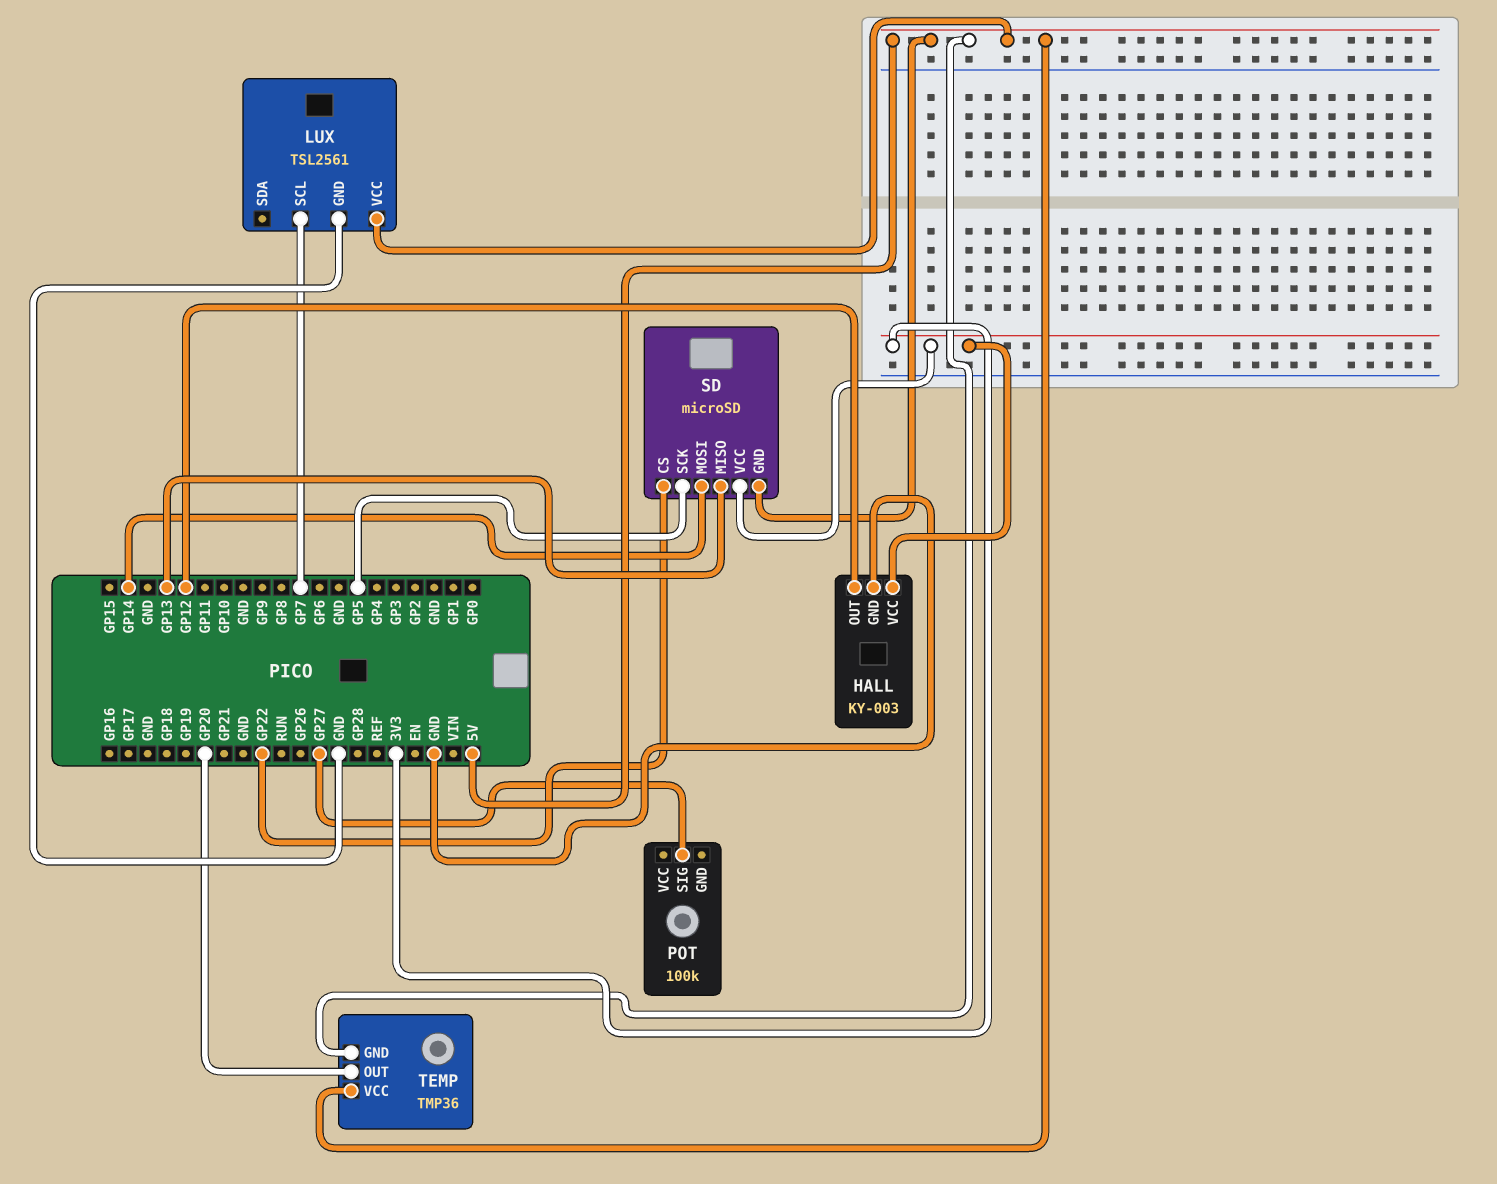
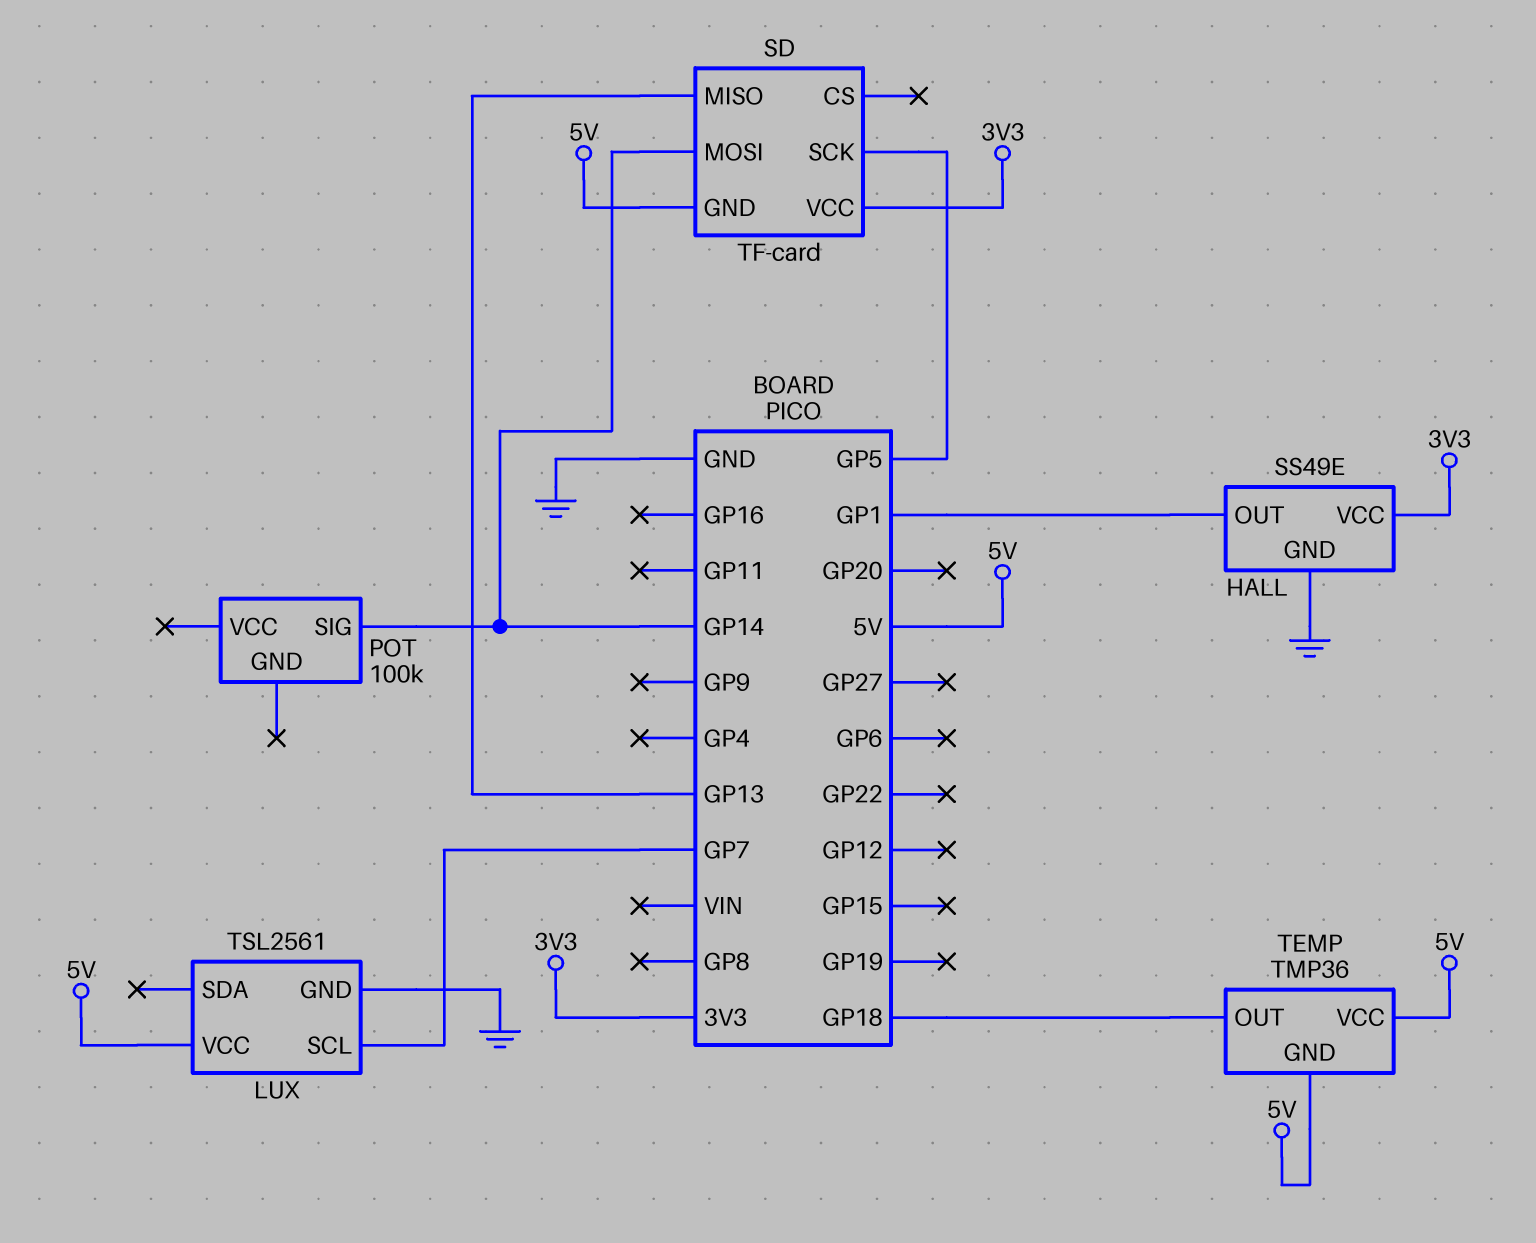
HALL: KY-003 -> SS49E
HALL pin OUT: GP12 -> GP1
POT pin SIG: GP27 -> GP14
SD: microSD -> TF-card
SD pin CS: GP22 -> none
TEMP pin OUT: GP20 -> GP18

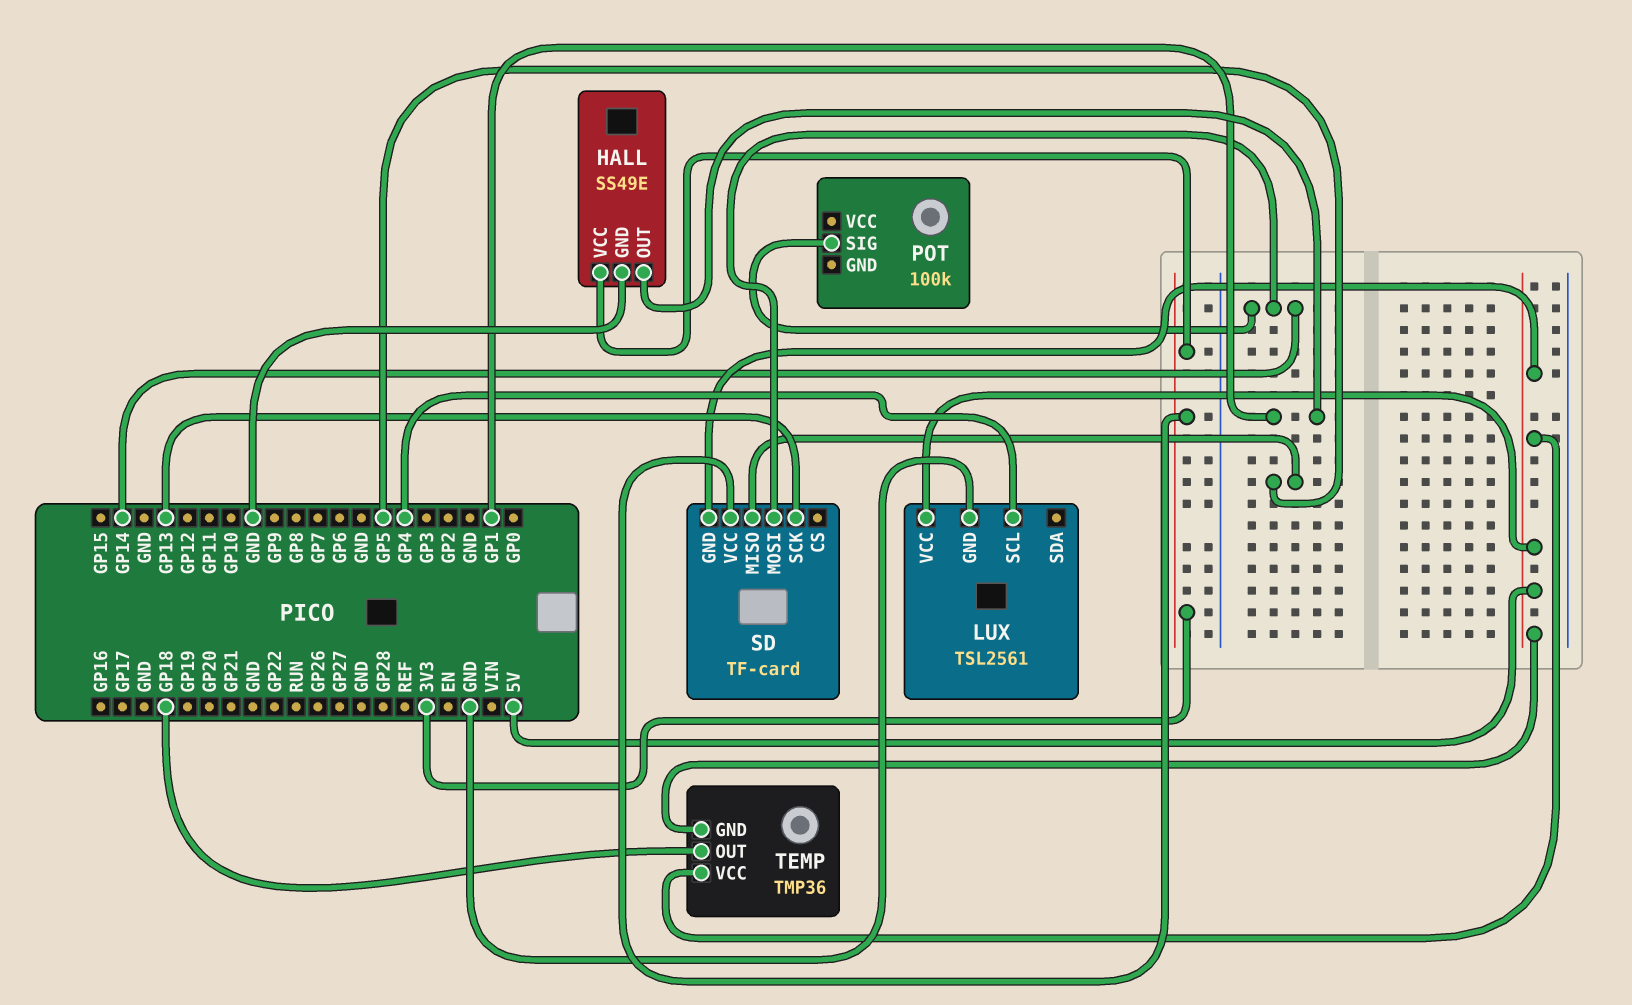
LUX pin SCL: GP7 -> GP4
SD pin MISO: GP13 -> GP5
SD pin SCK: GP5 -> GP13

